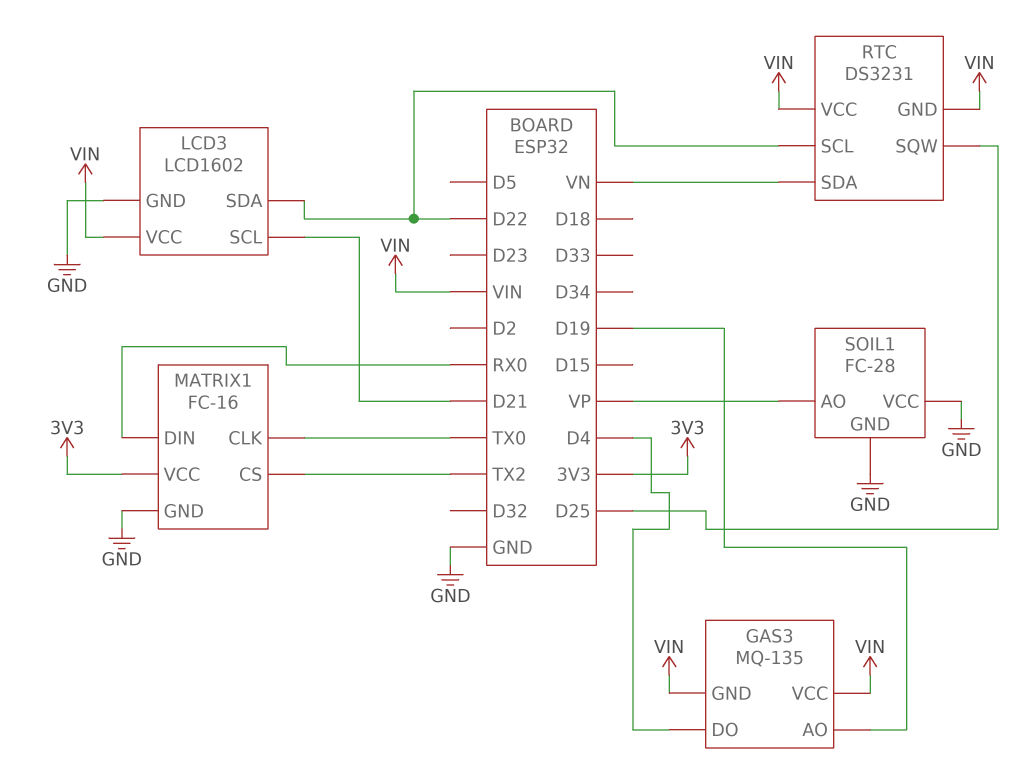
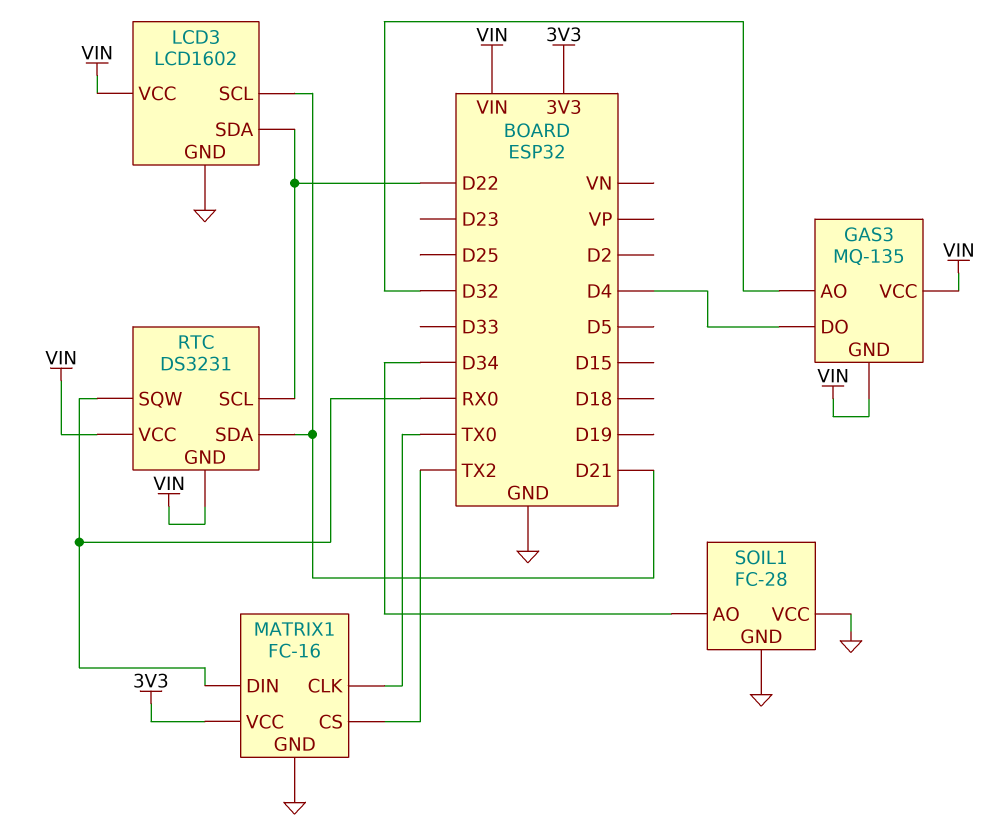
GAS3 pin AO: D19 -> D32
RTC pin SDA: VN -> D21
RTC pin SQW: D25 -> RX0
SOIL1 pin AO: VP -> D34

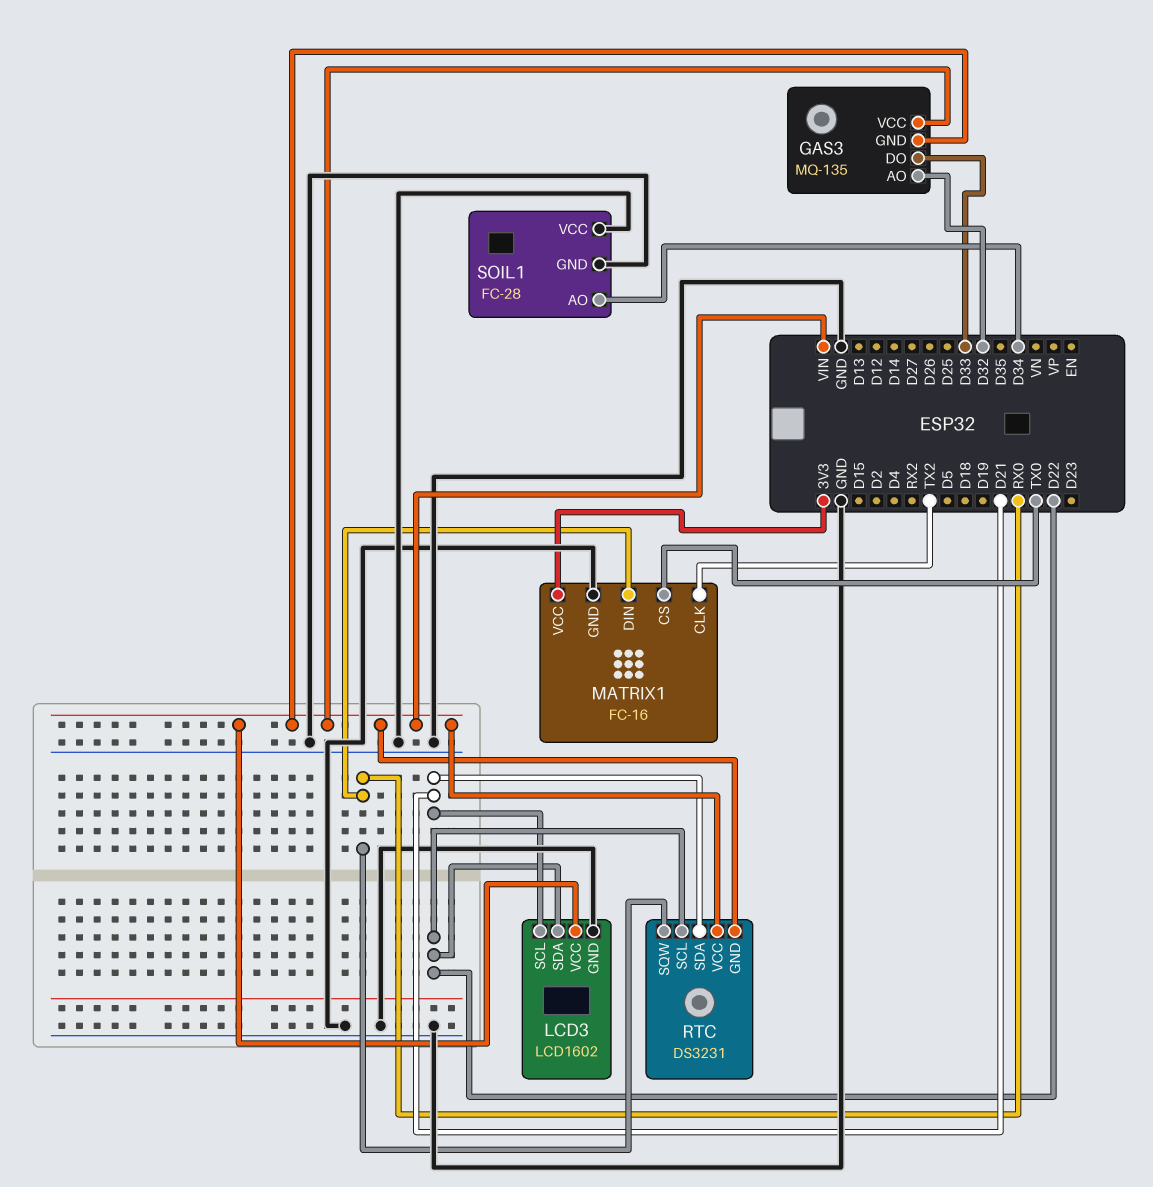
GAS3 pin DO: D4 -> D33
MATRIX1 pin CLK: TX0 -> TX2
MATRIX1 pin CS: TX2 -> TX0

